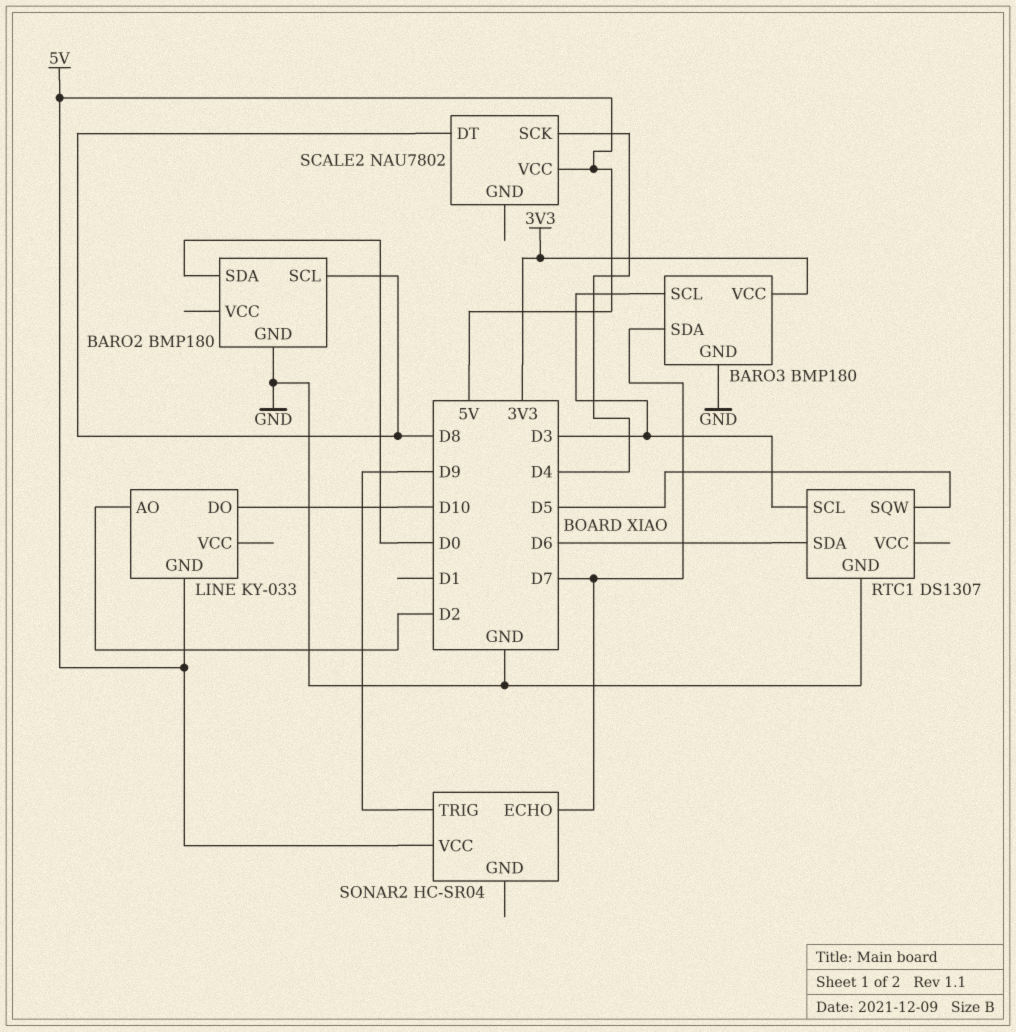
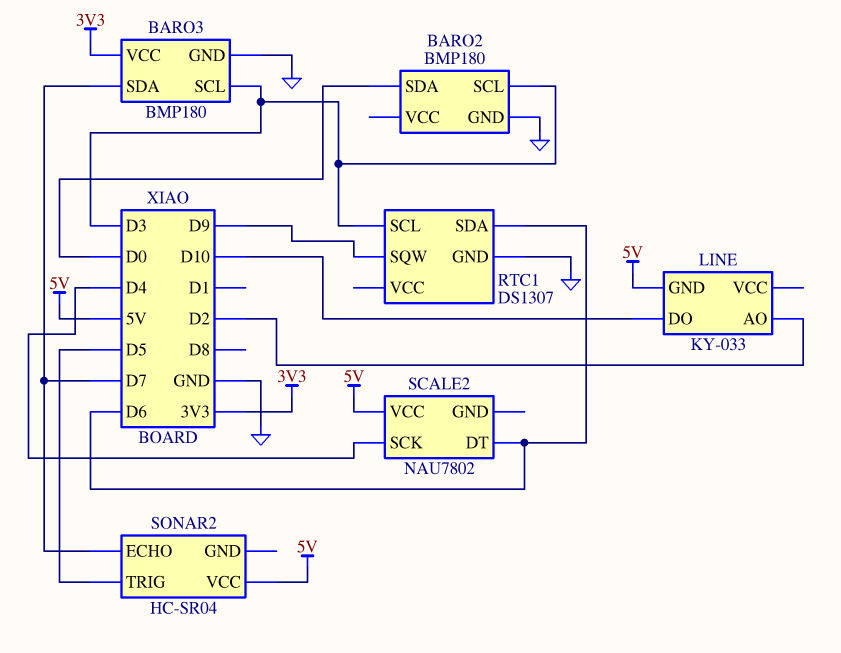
BARO2 pin SCL: D8 -> D3
RTC1 pin SQW: D5 -> D9
SCALE2 pin DT: D8 -> D6
SONAR2 pin TRIG: D9 -> D5

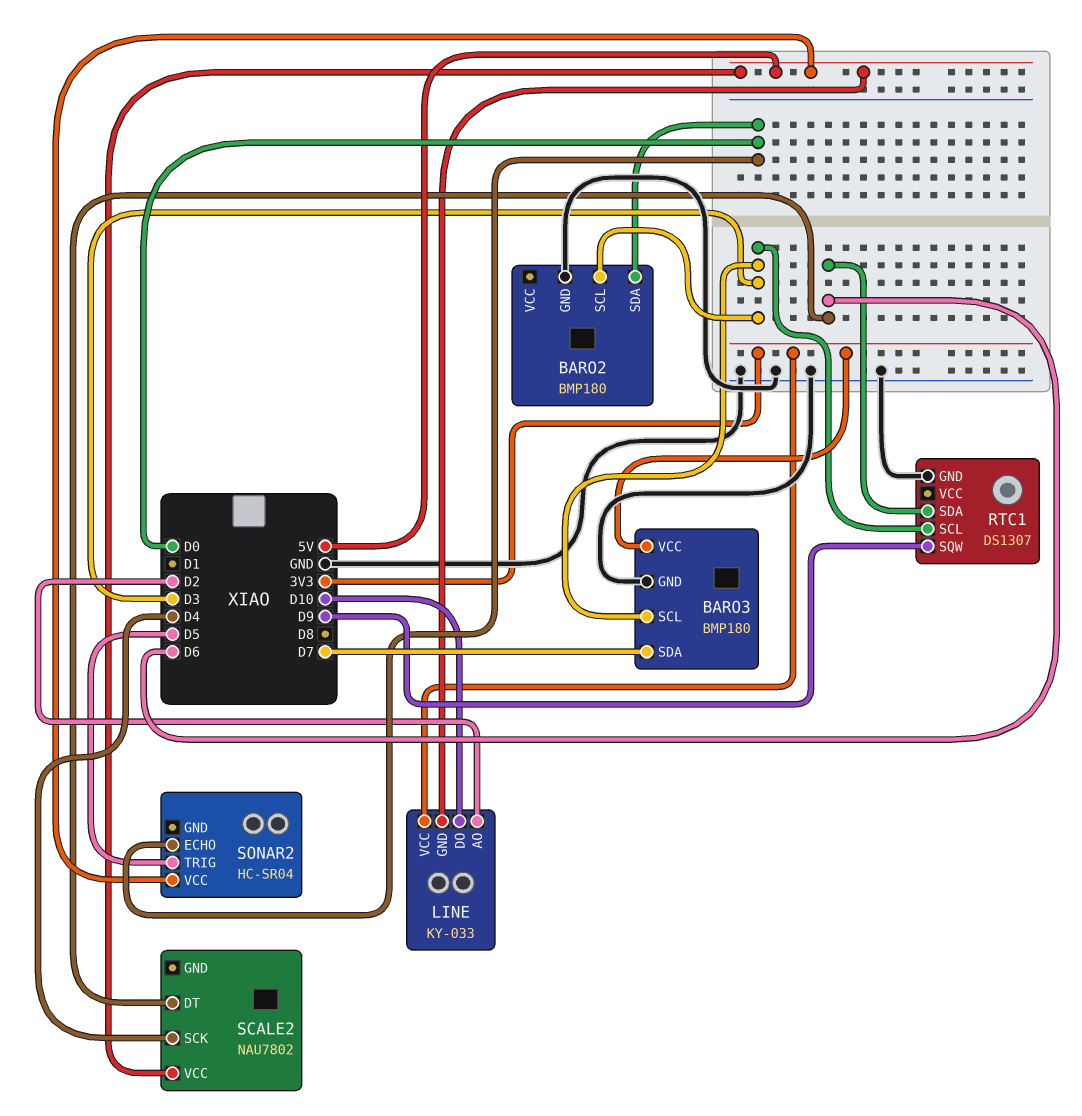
LINE pin VCC: none -> 3V3
SONAR2 pin ECHO: D7 -> D0

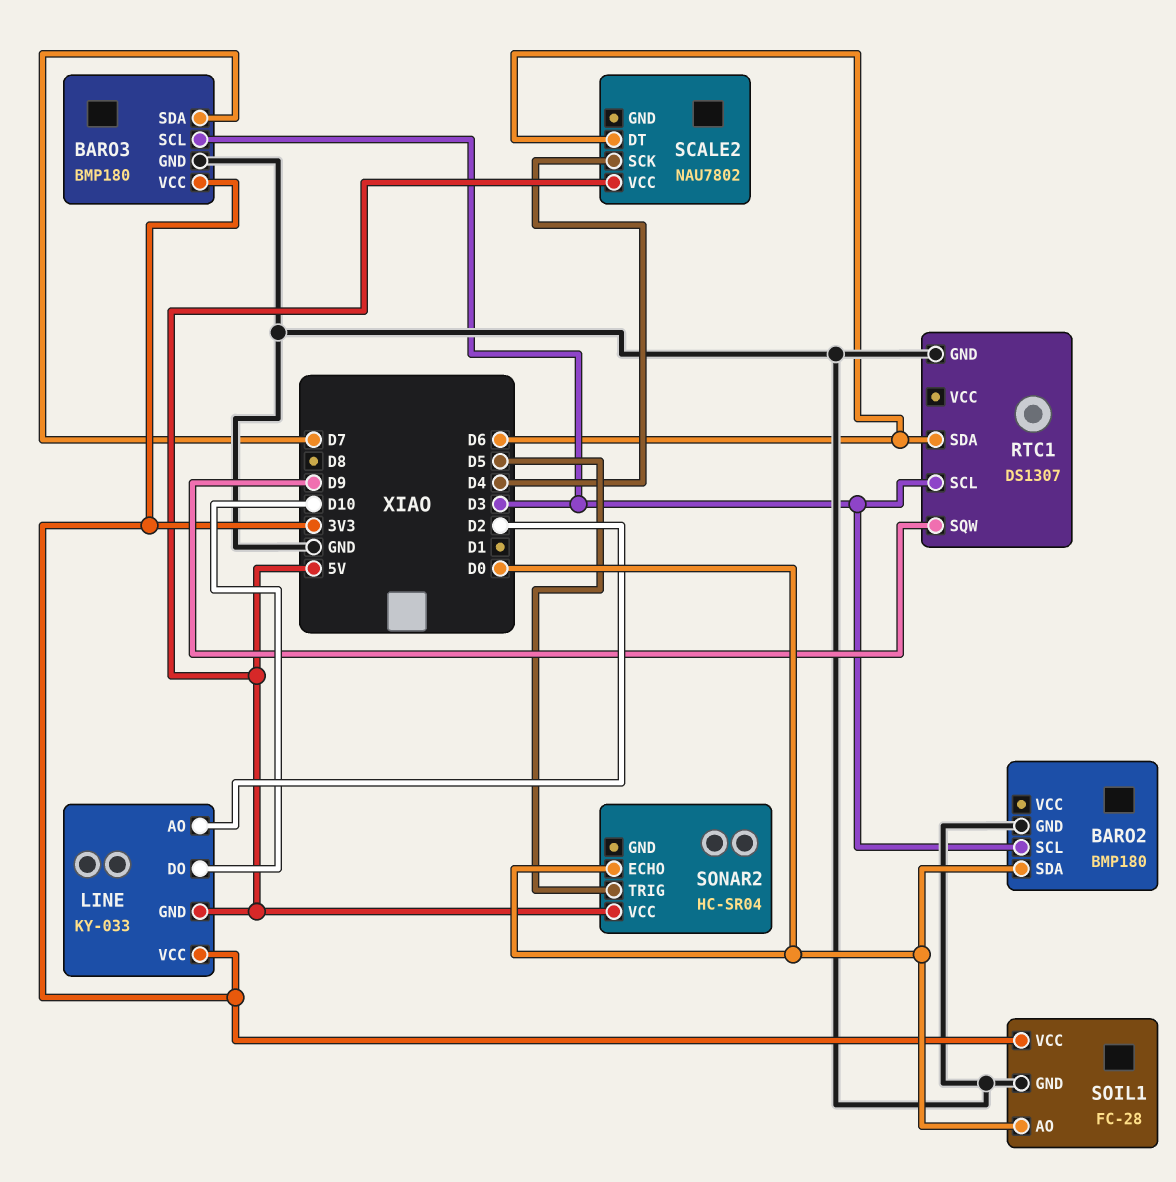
SOIL1: none -> FC-28
SOIL1 pin AO: none -> D0
SOIL1 pin GND: none -> GND
SOIL1 pin VCC: none -> 3V3

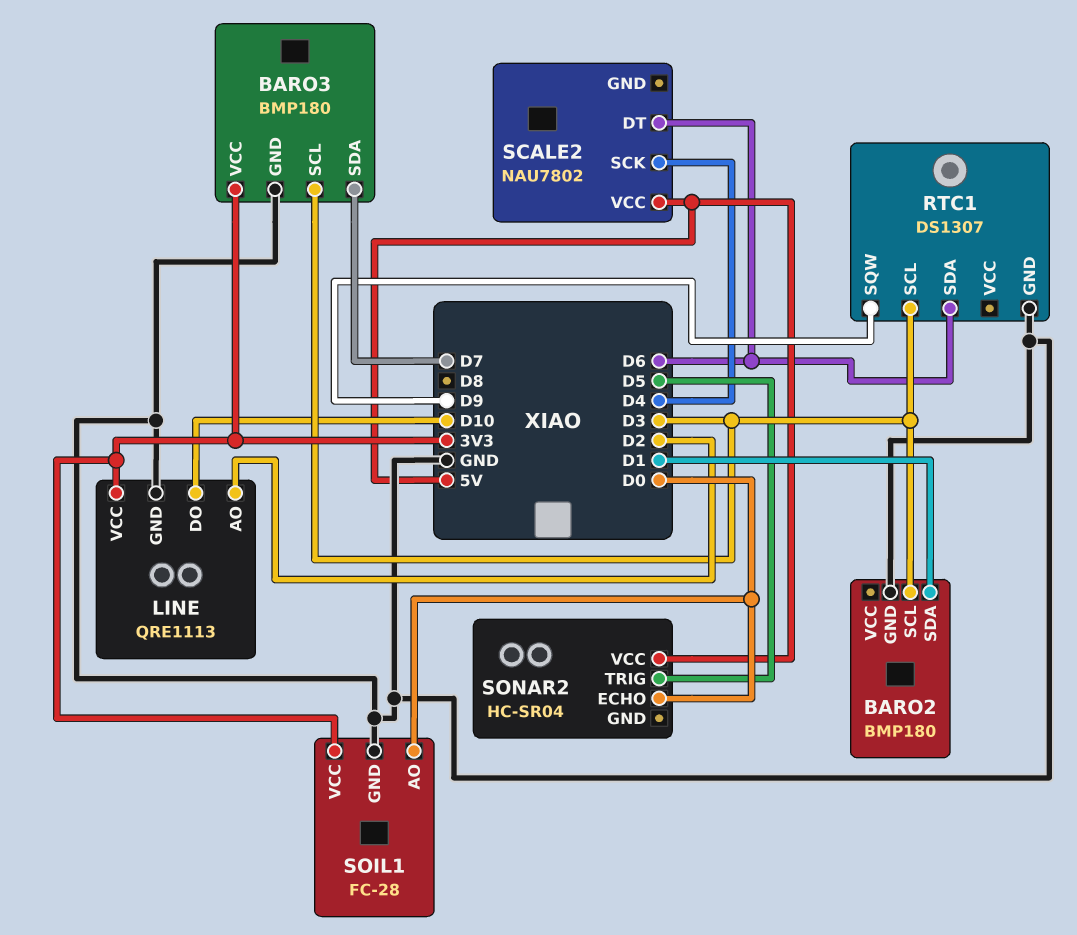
BARO2 pin SDA: D0 -> D1
LINE: KY-033 -> QRE1113
LINE pin GND: 5V -> GND

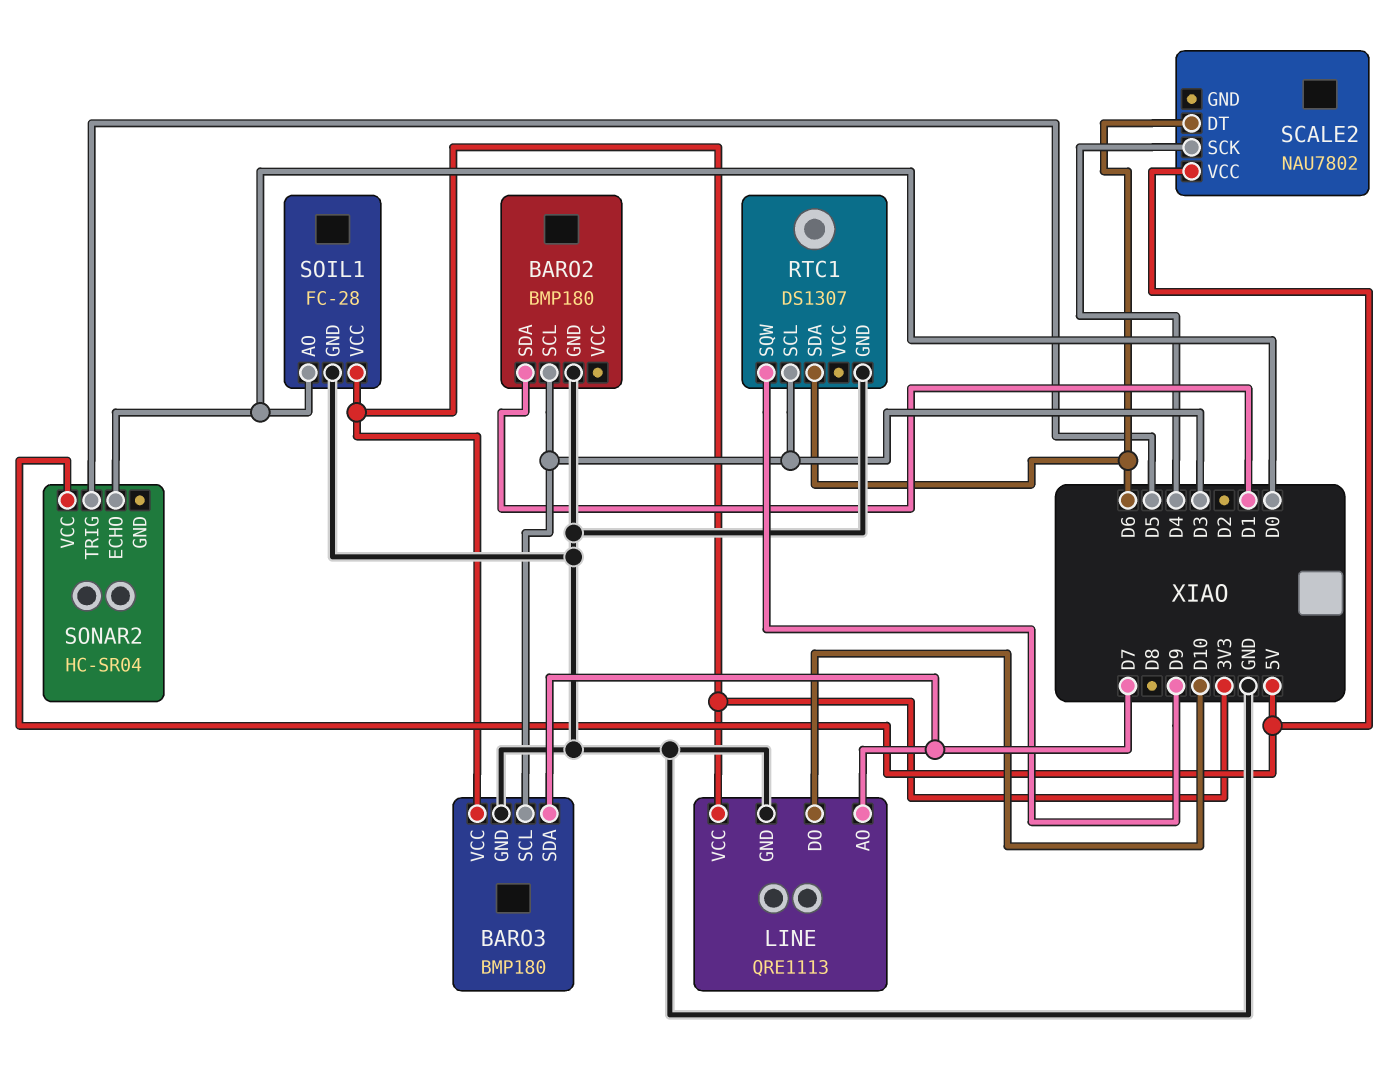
LINE pin AO: D2 -> D7

